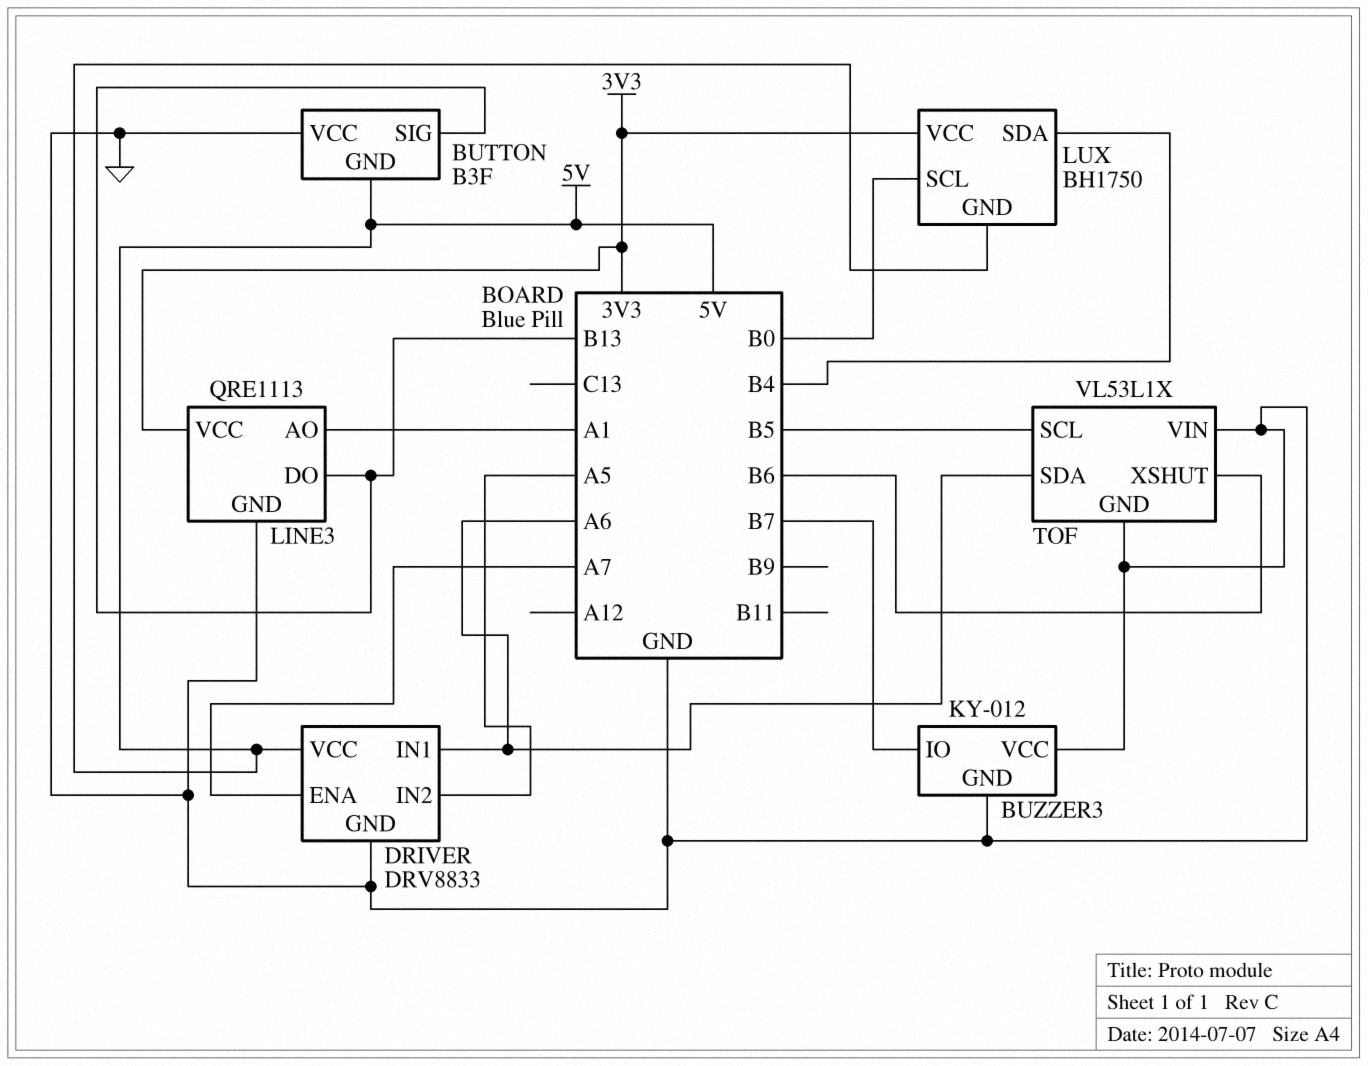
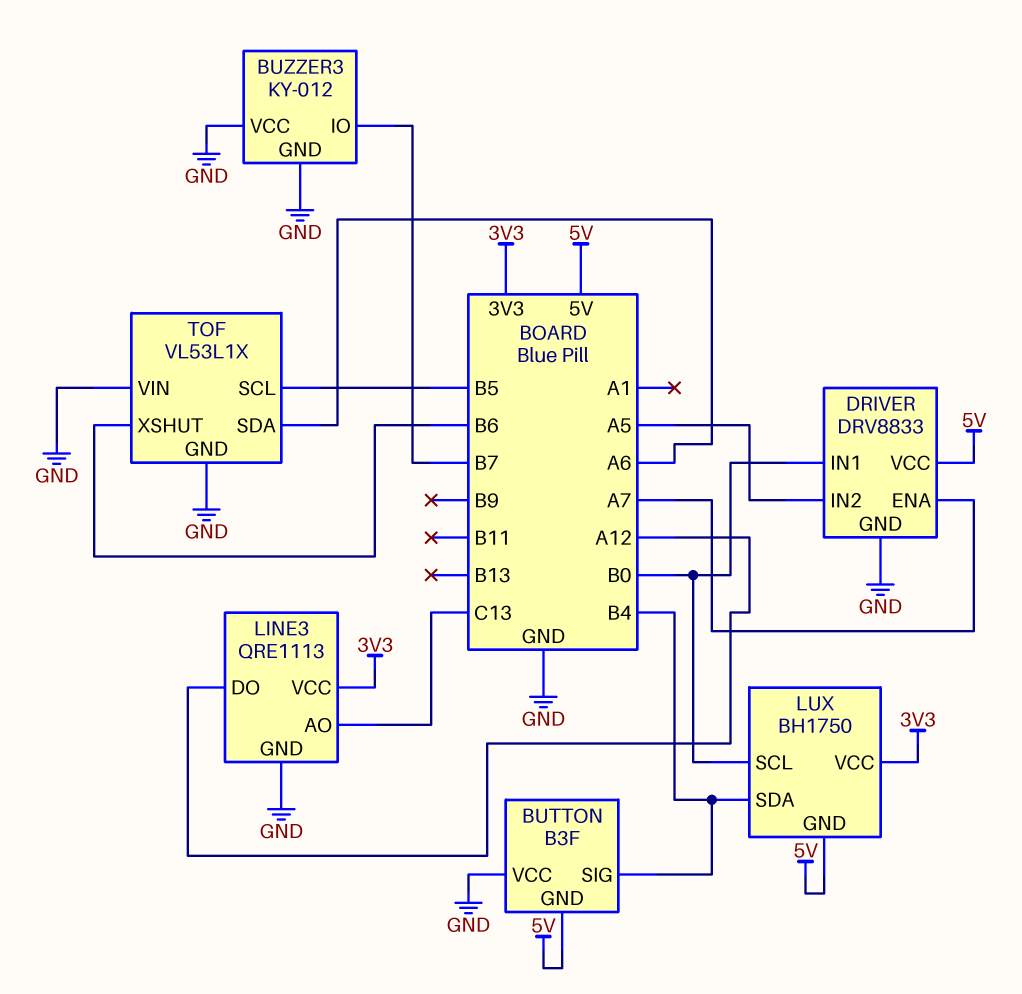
BUTTON pin SIG: B13 -> B4
DRIVER pin IN1: A6 -> B0
LINE3 pin AO: A1 -> C13
LINE3 pin DO: B13 -> A12

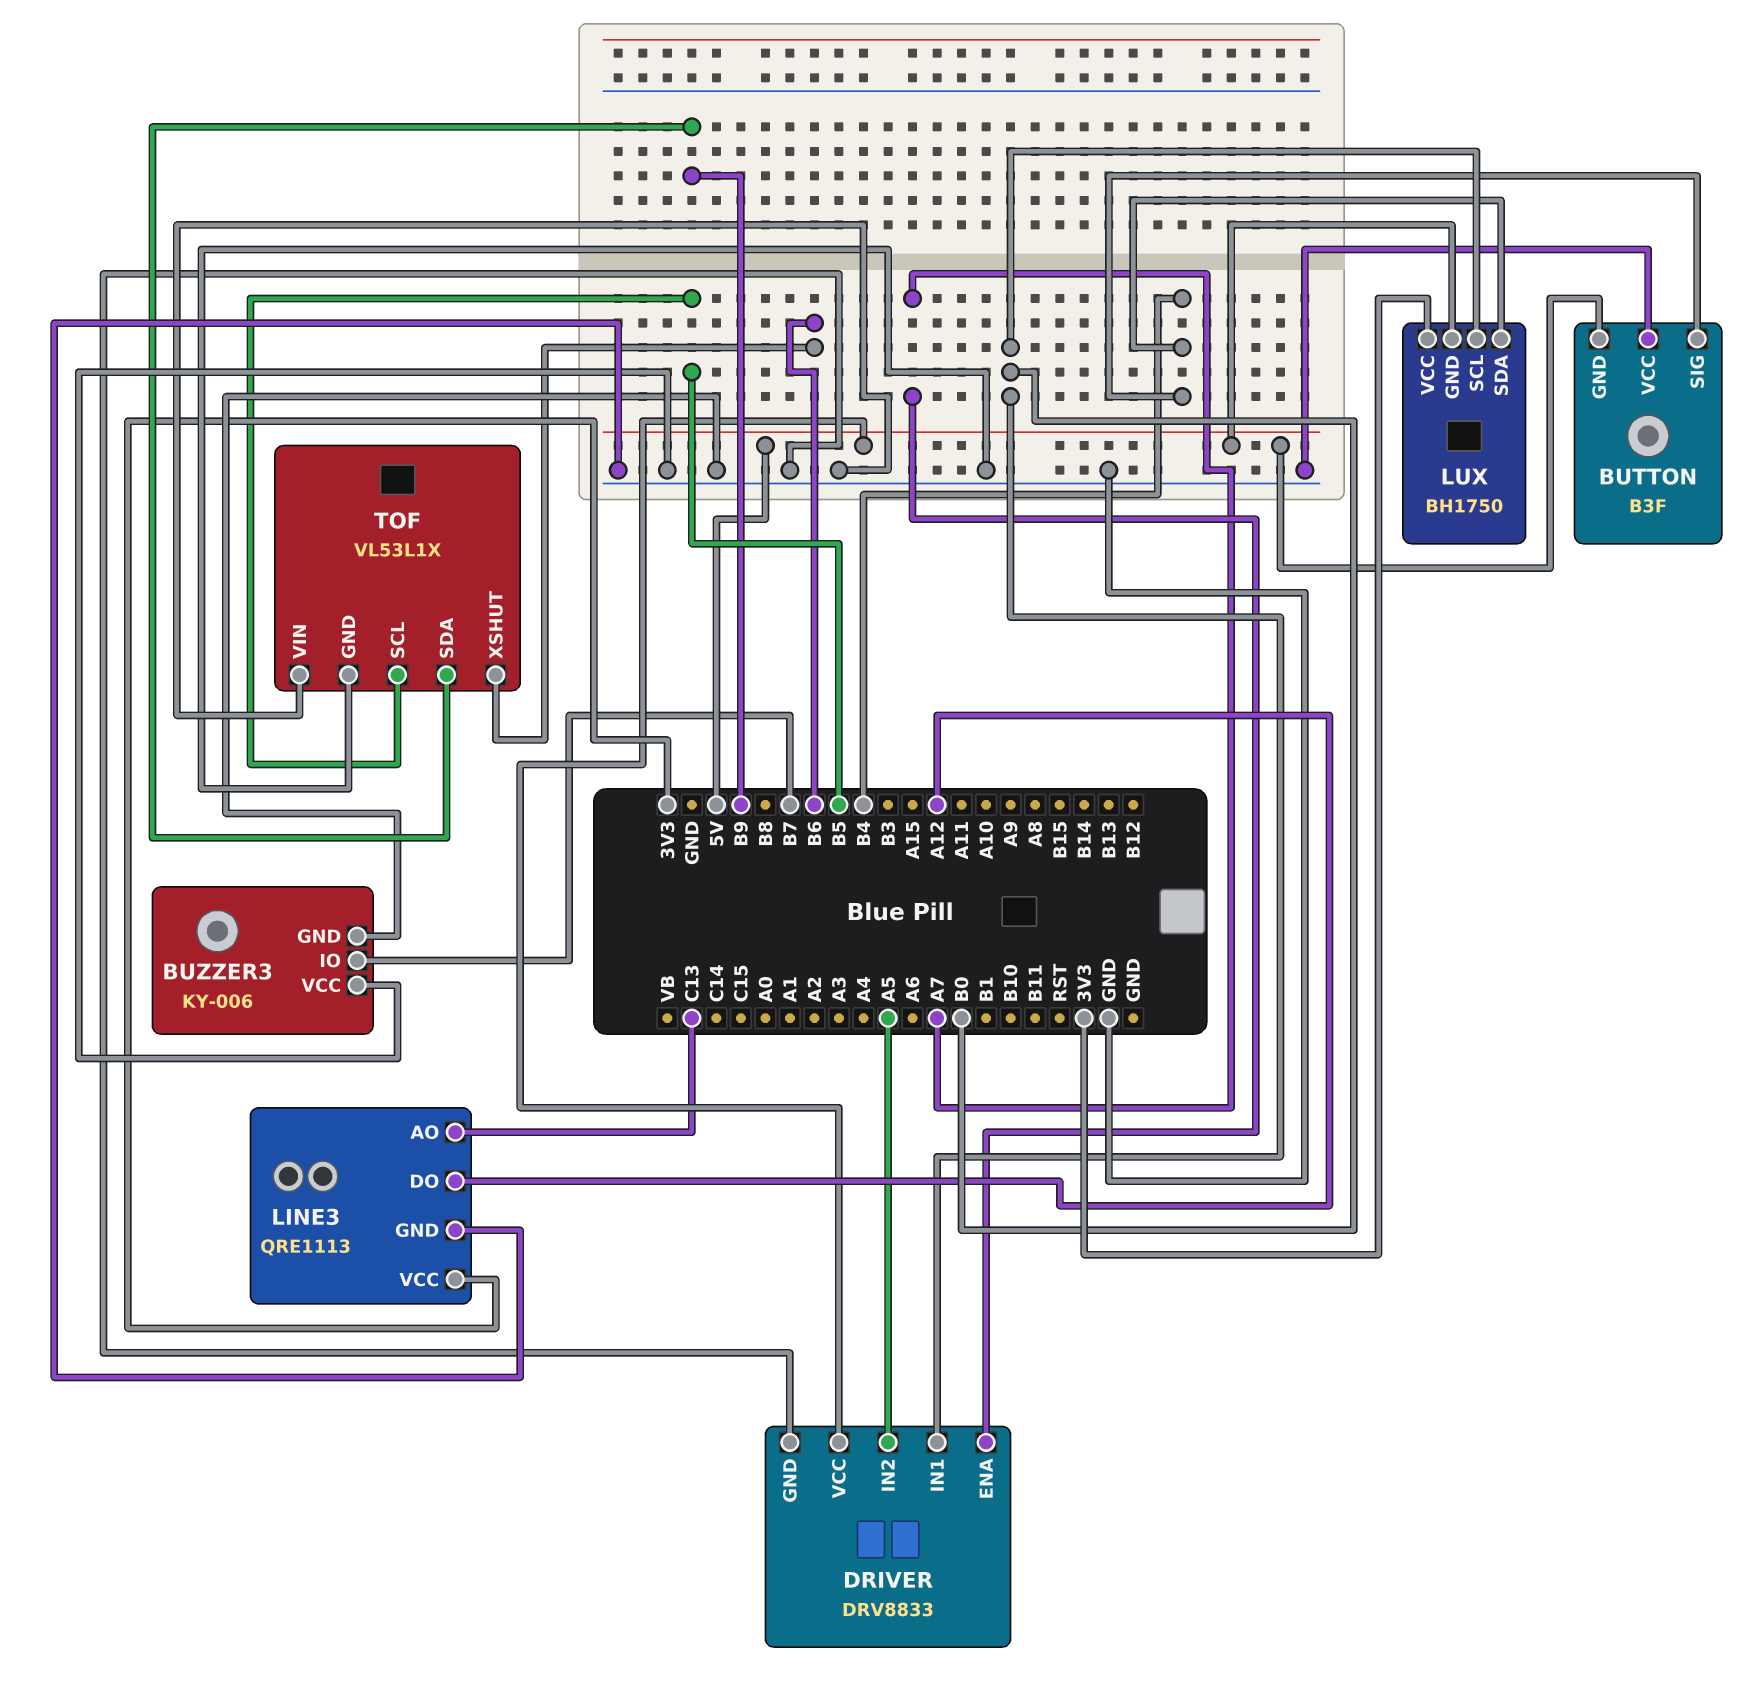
BUZZER3: KY-012 -> KY-006
TOF pin SDA: A6 -> B9

